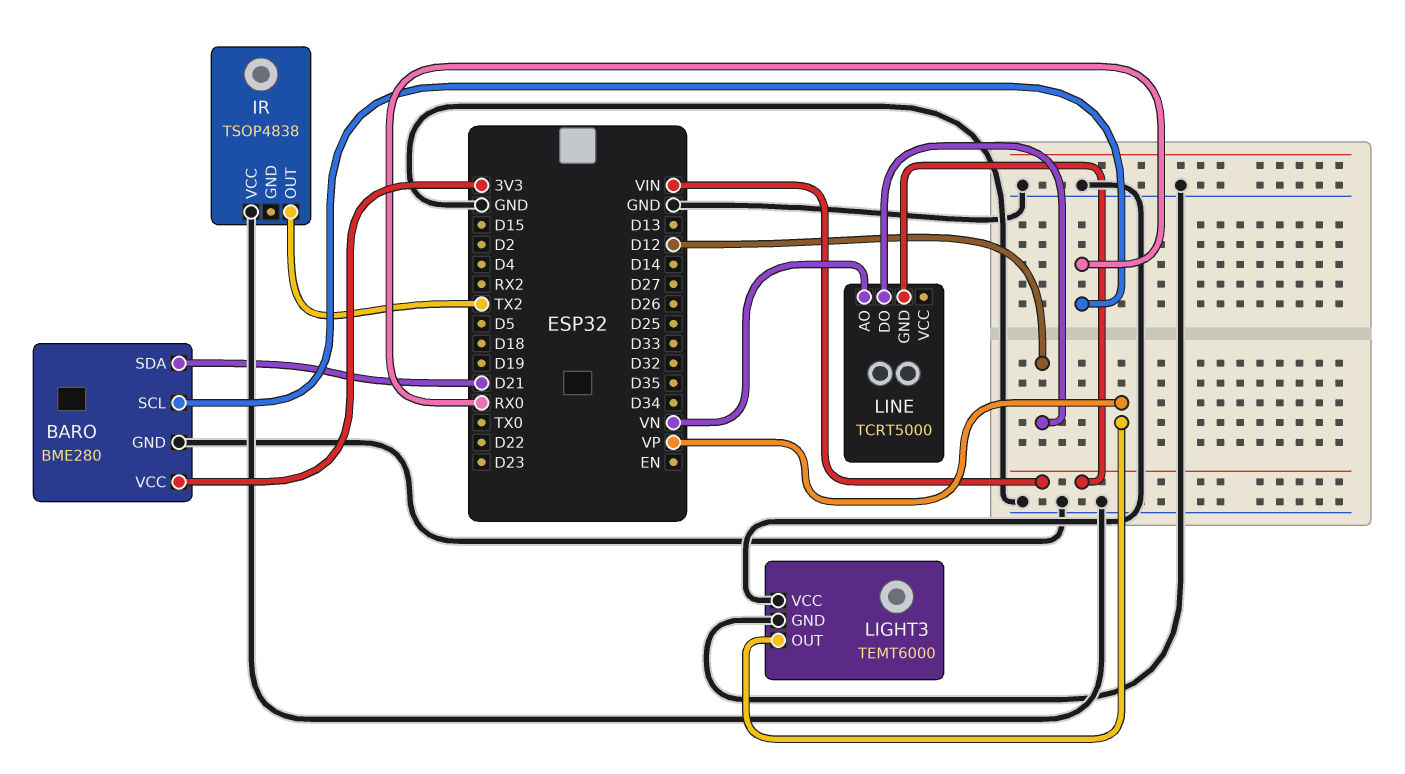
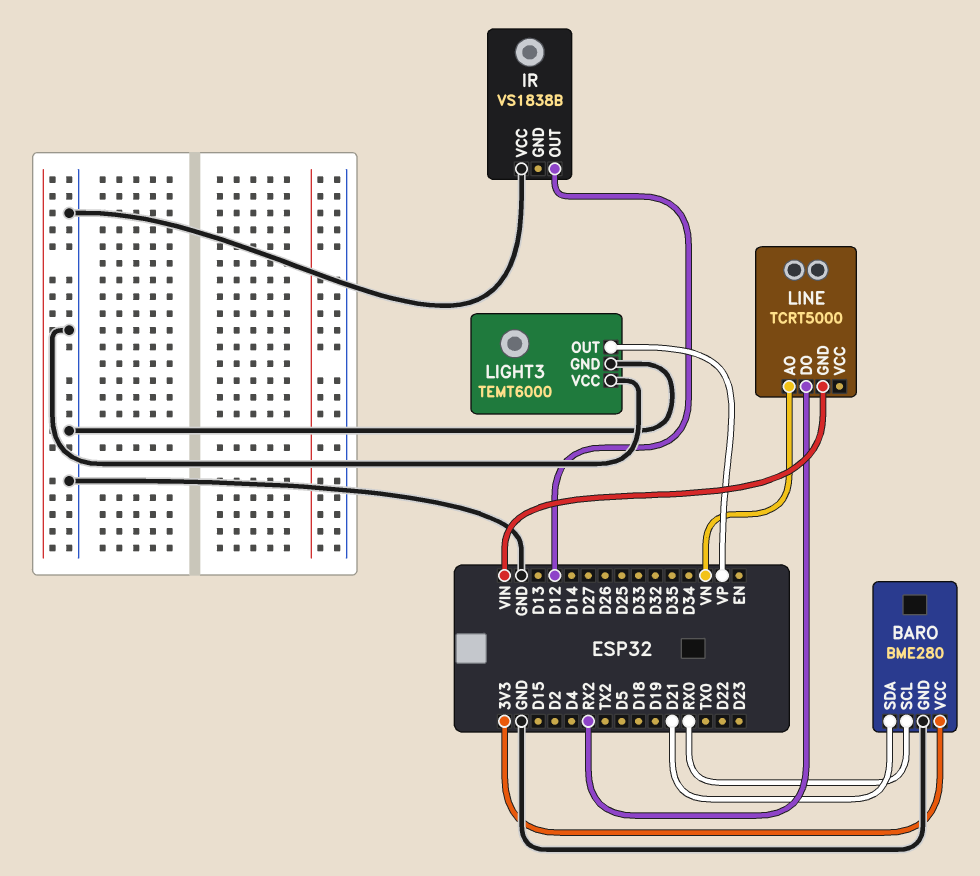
IR: TSOP4838 -> VS1838B
IR pin OUT: TX2 -> D12
LINE pin DO: D12 -> RX2

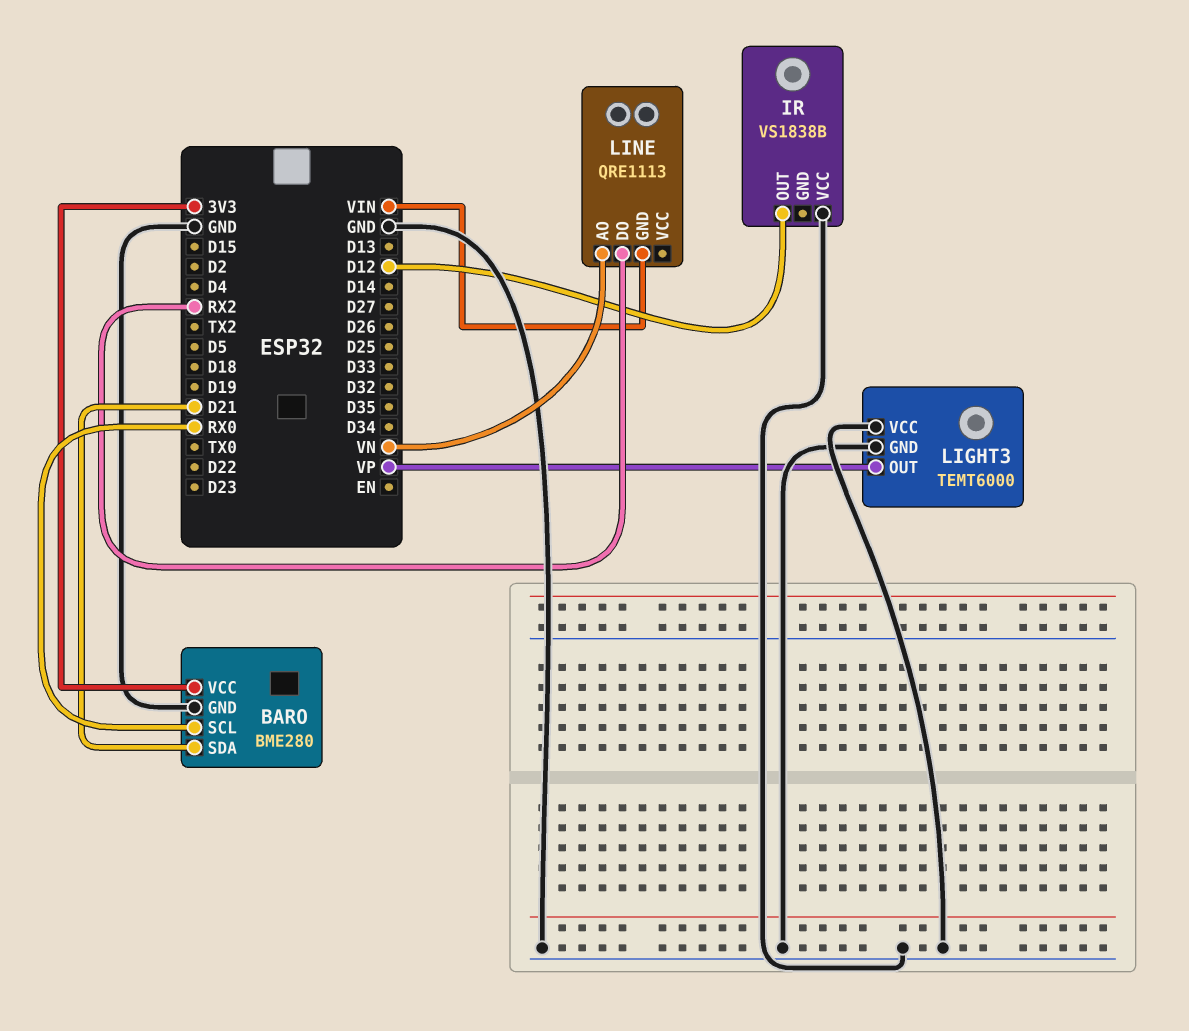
LINE: TCRT5000 -> QRE1113

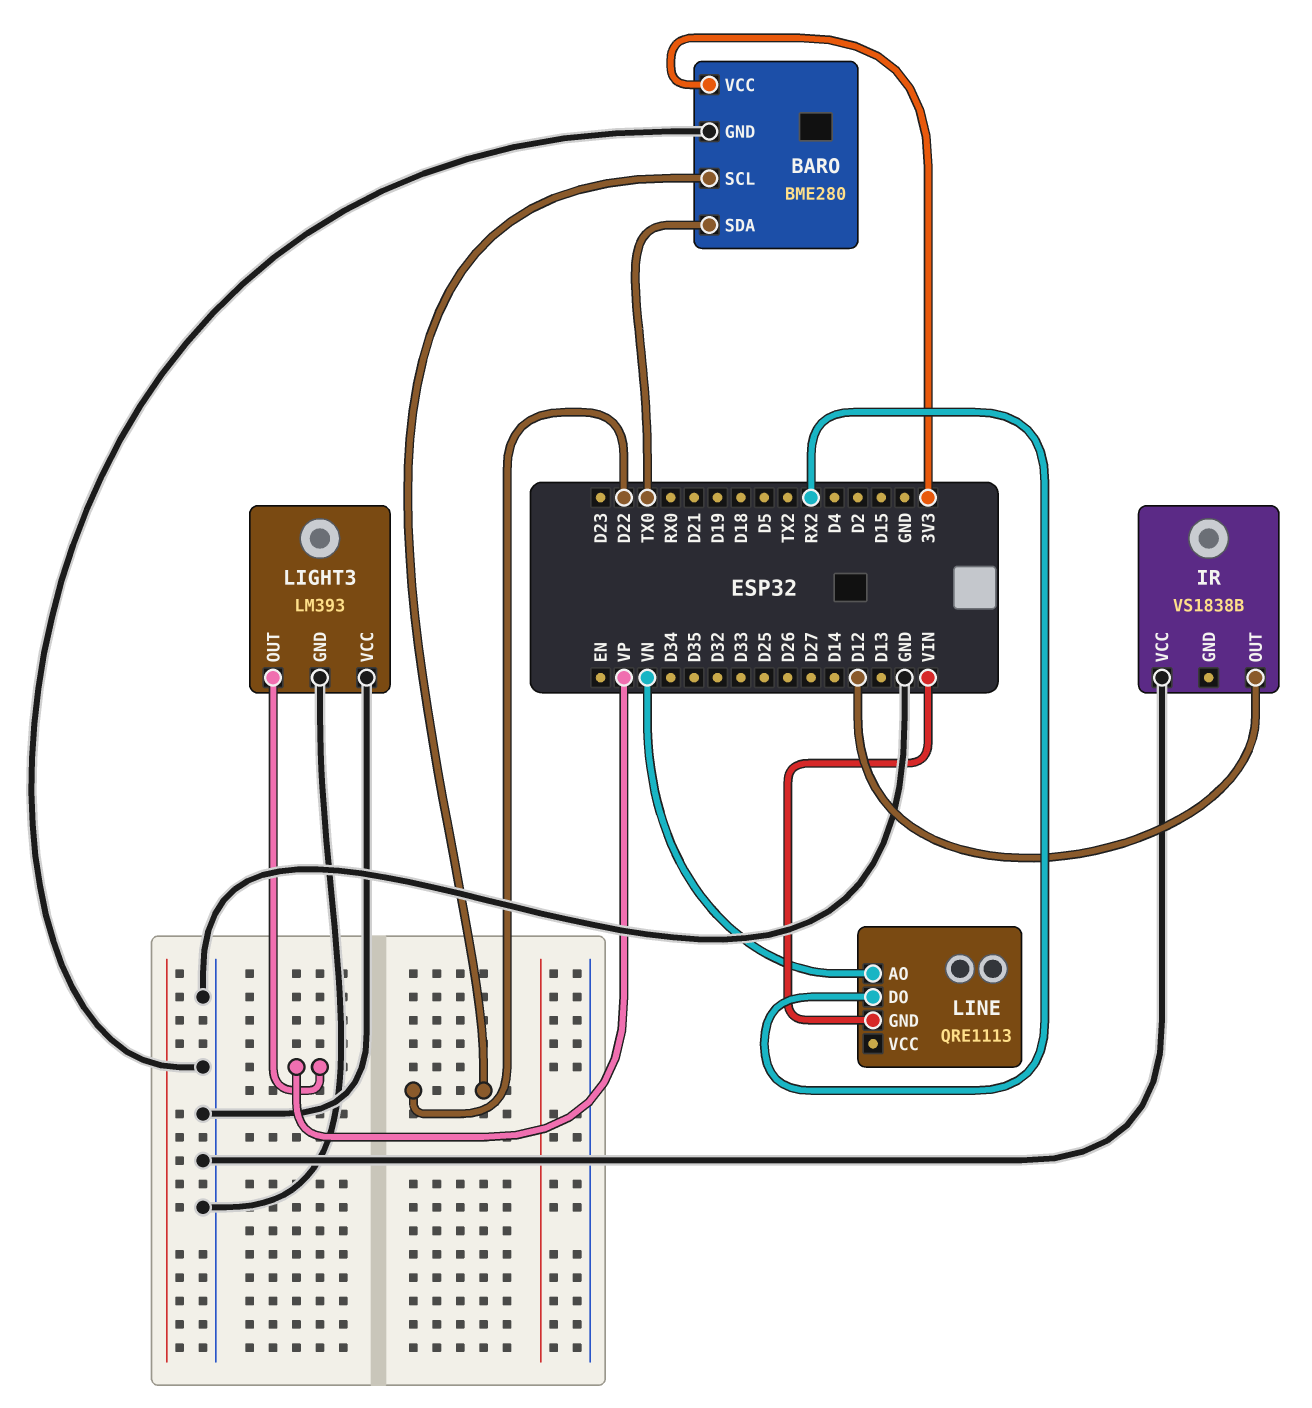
BARO pin SCL: RX0 -> D22
BARO pin SDA: D21 -> TX0
LIGHT3: TEMT6000 -> LM393

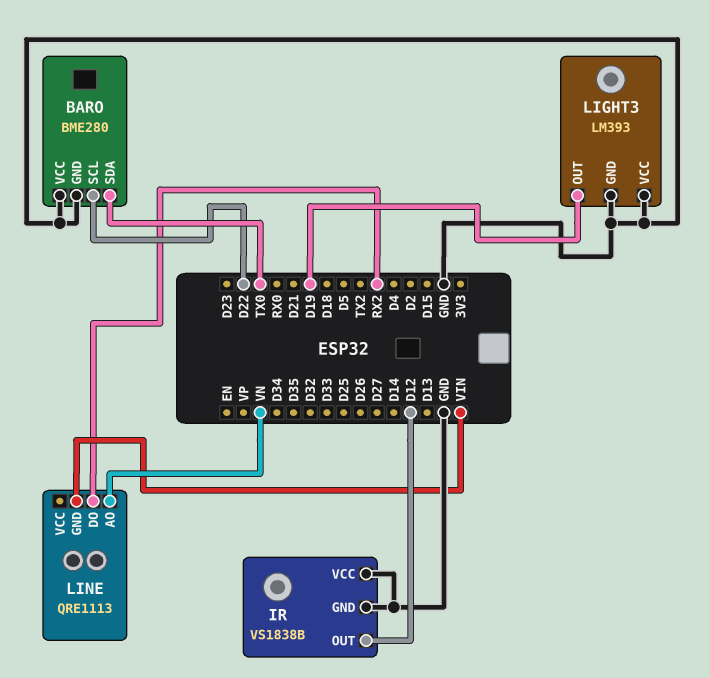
BARO pin VCC: 3V3 -> GND
IR pin GND: none -> GND
LIGHT3 pin OUT: VP -> D19

